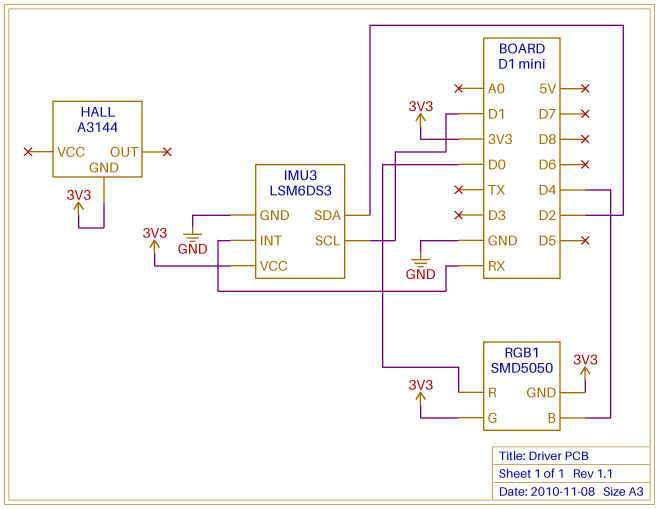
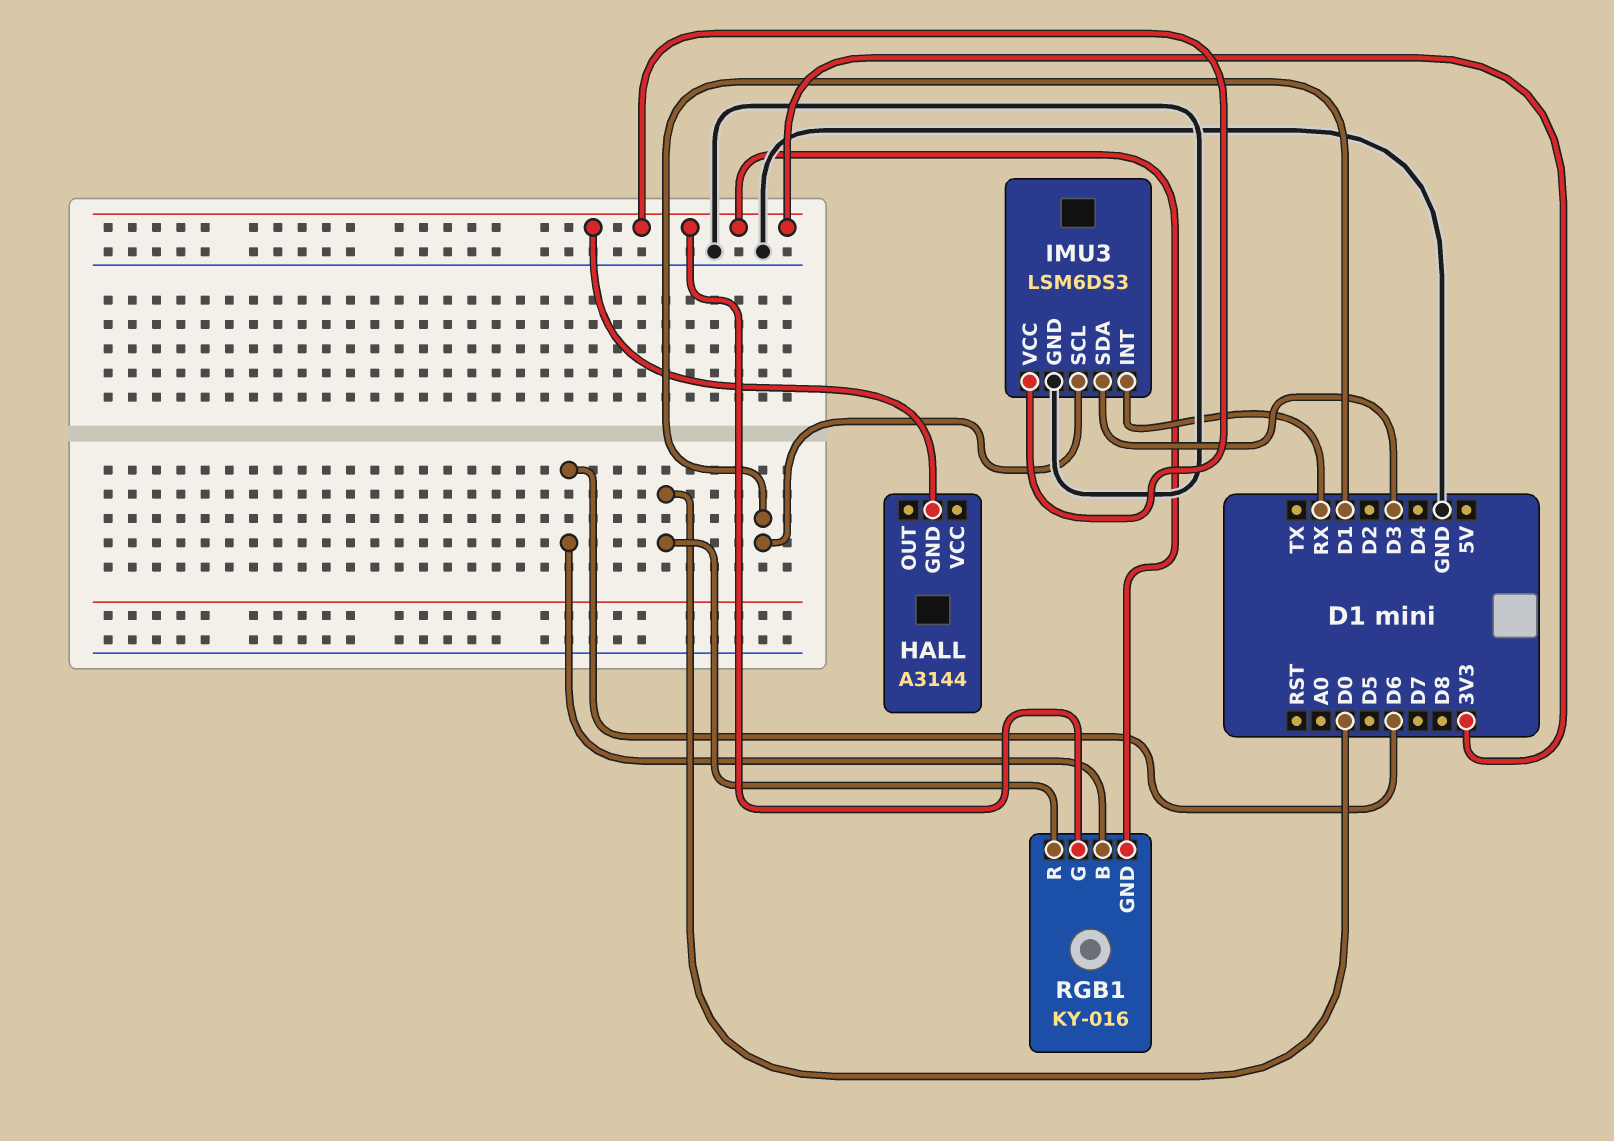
IMU3 pin SDA: D2 -> D3
RGB1: SMD5050 -> KY-016
RGB1 pin B: D4 -> D6

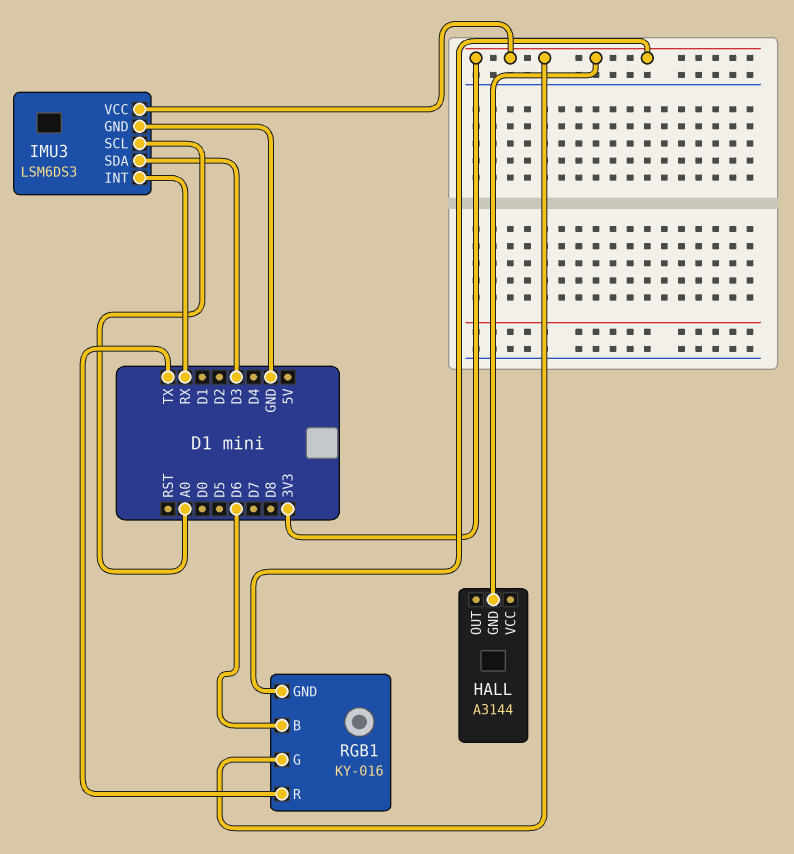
IMU3 pin SCL: D1 -> A0
RGB1 pin R: D0 -> TX

